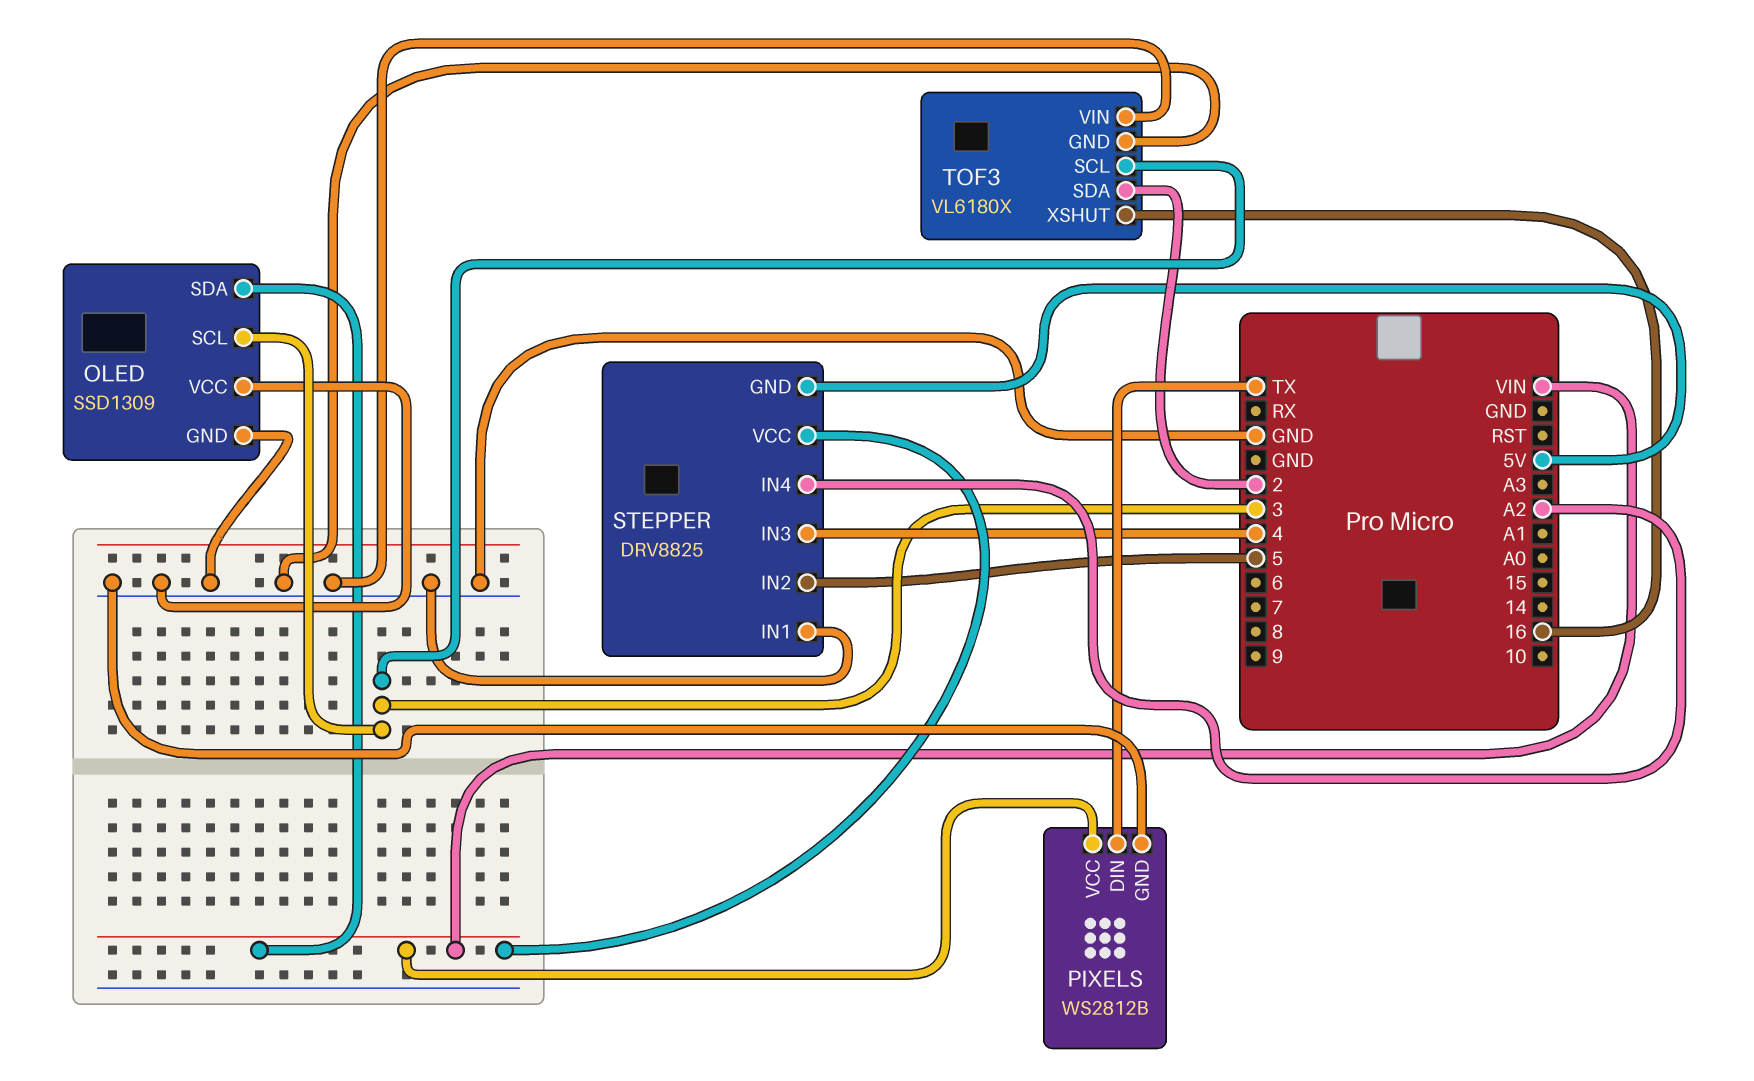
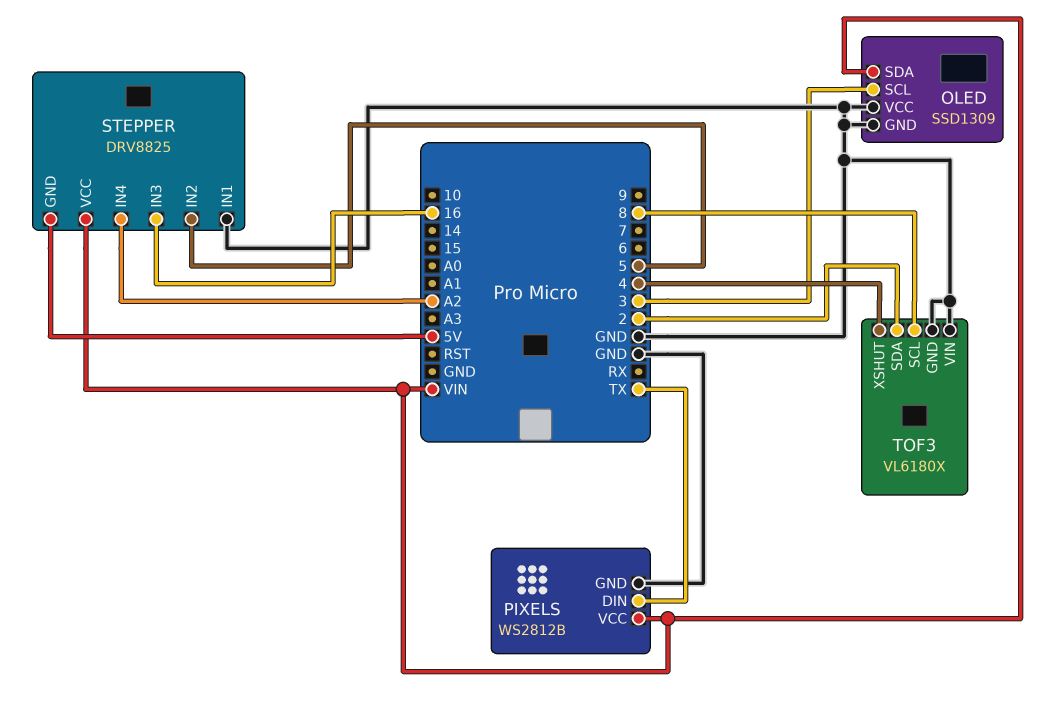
STEPPER pin IN3: 4 -> 16
TOF3 pin SCL: 3 -> 8
TOF3 pin XSHUT: 16 -> 4

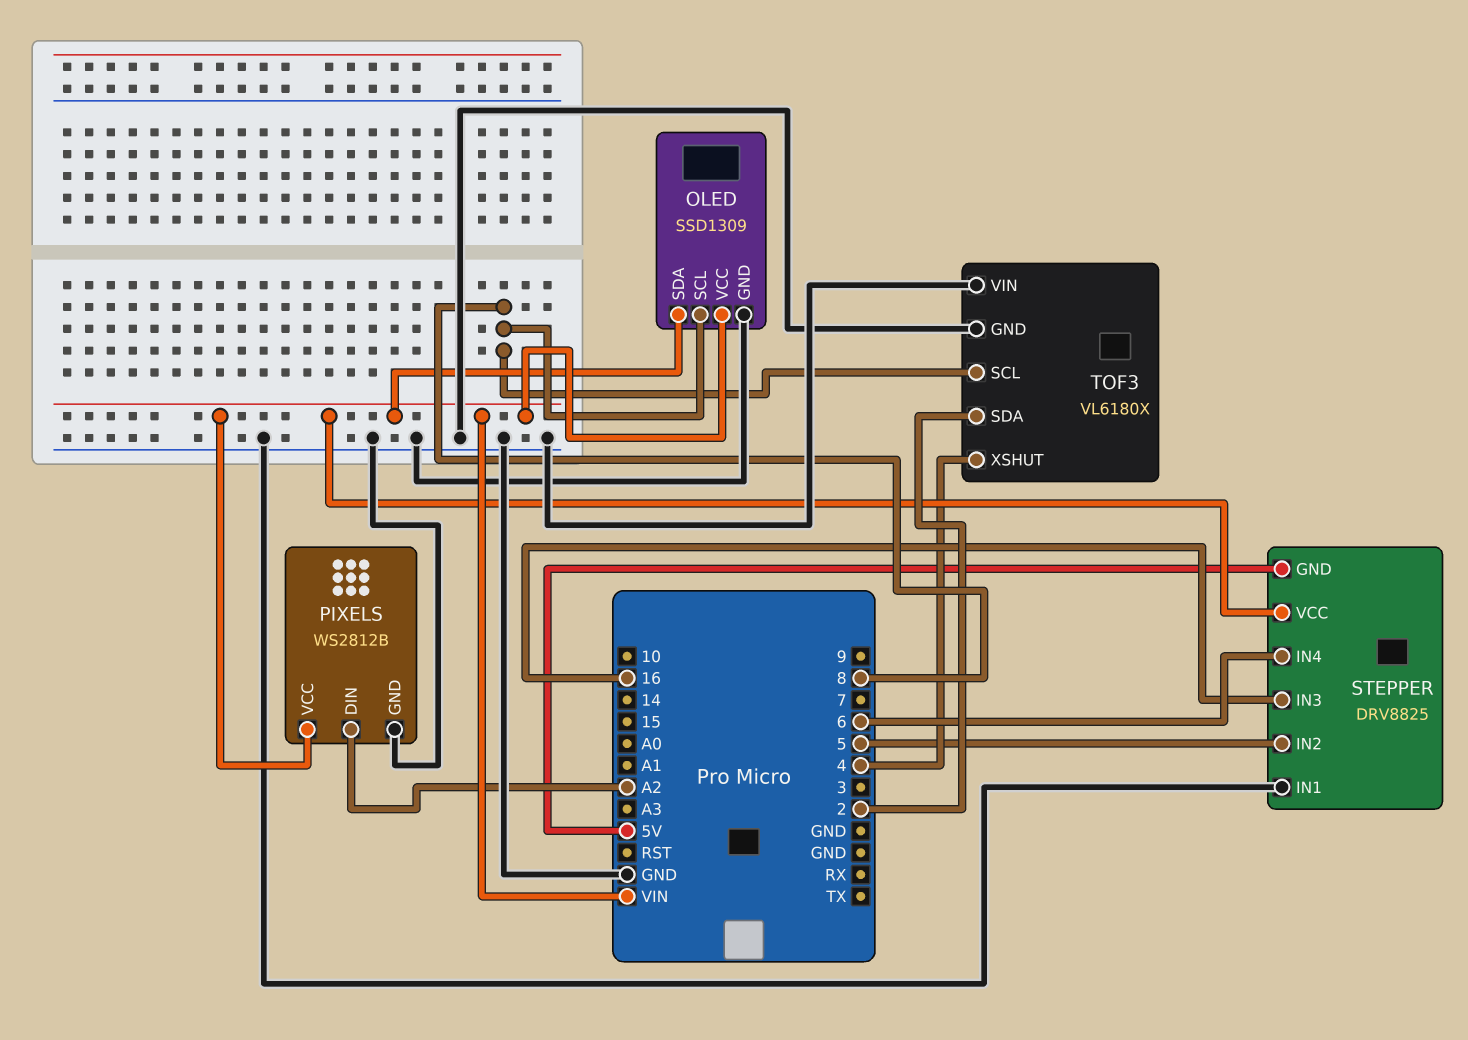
OLED pin SCL: 3 -> 8
OLED pin VCC: GND -> VIN
PIXELS pin DIN: TX -> A2
STEPPER pin IN4: A2 -> 6

